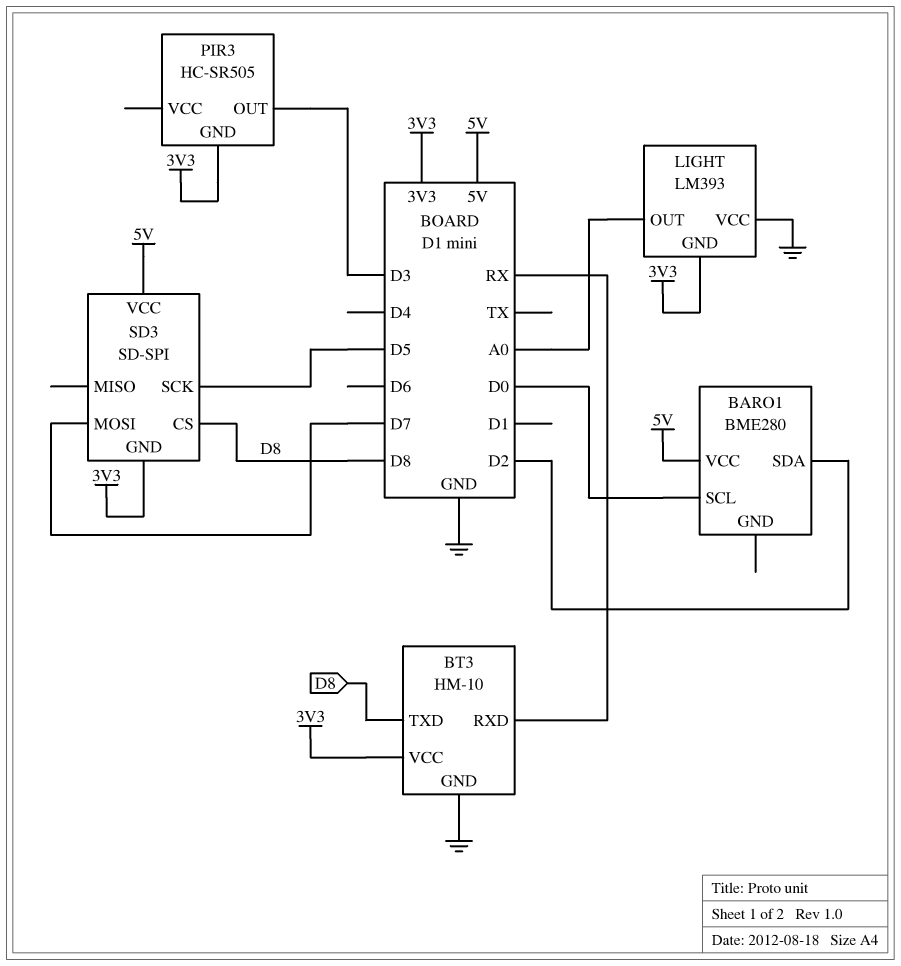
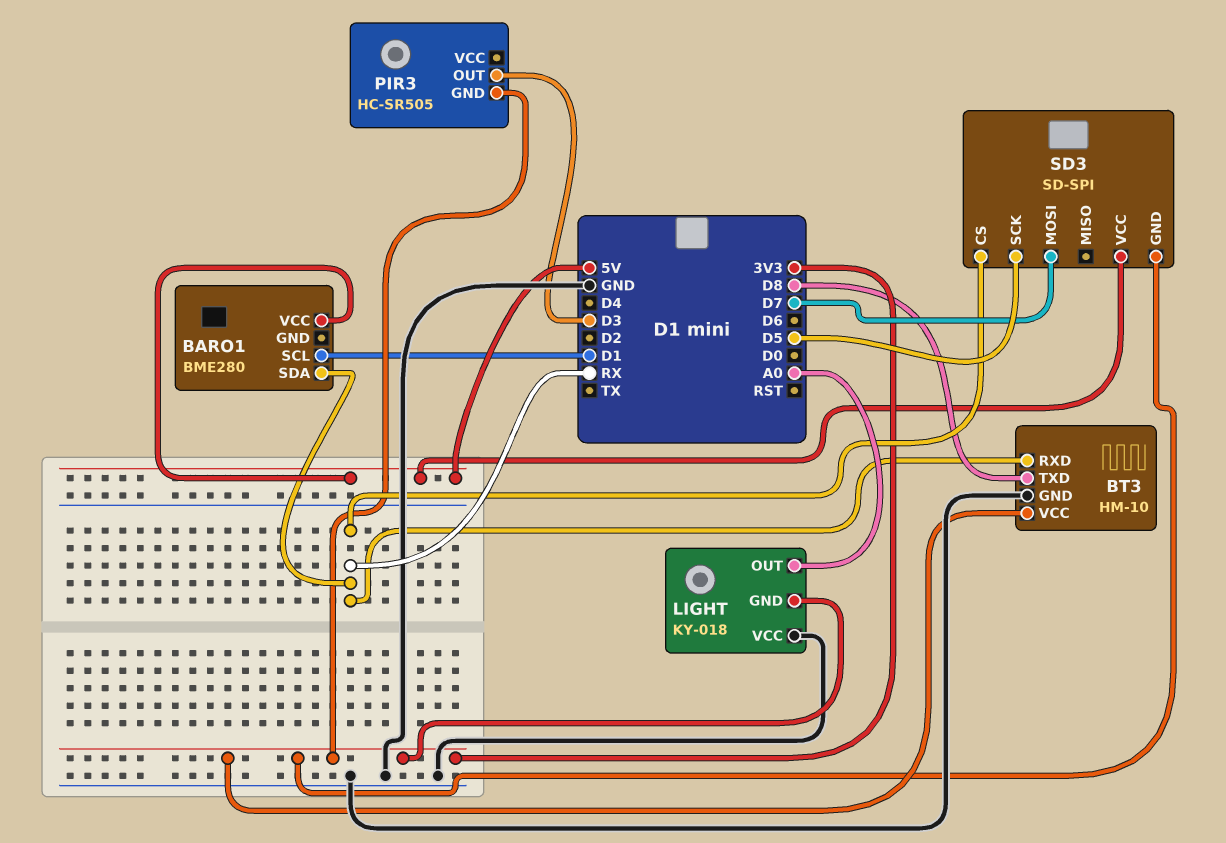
BARO1 pin SCL: D0 -> D1
BARO1 pin SDA: D2 -> RX
LIGHT: LM393 -> KY-018
SD3 pin CS: D8 -> RX

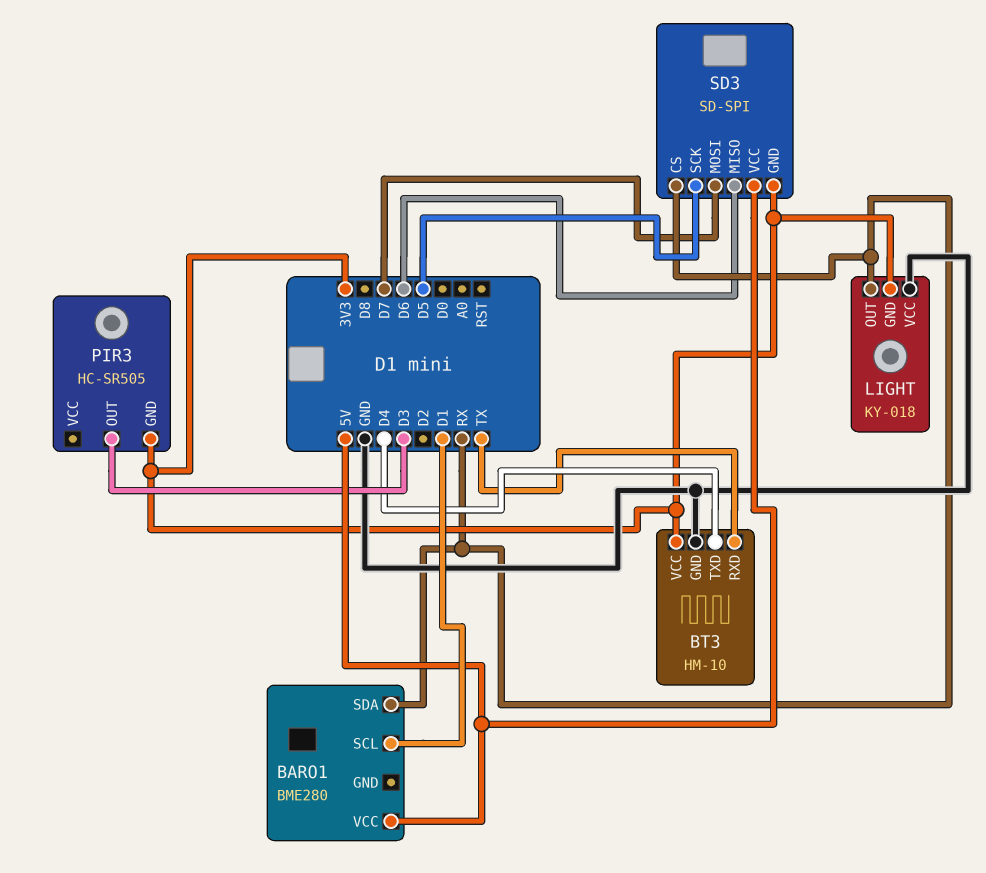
BT3 pin RXD: RX -> TX
BT3 pin TXD: D8 -> D4
LIGHT pin OUT: A0 -> RX
SD3 pin MISO: none -> D6

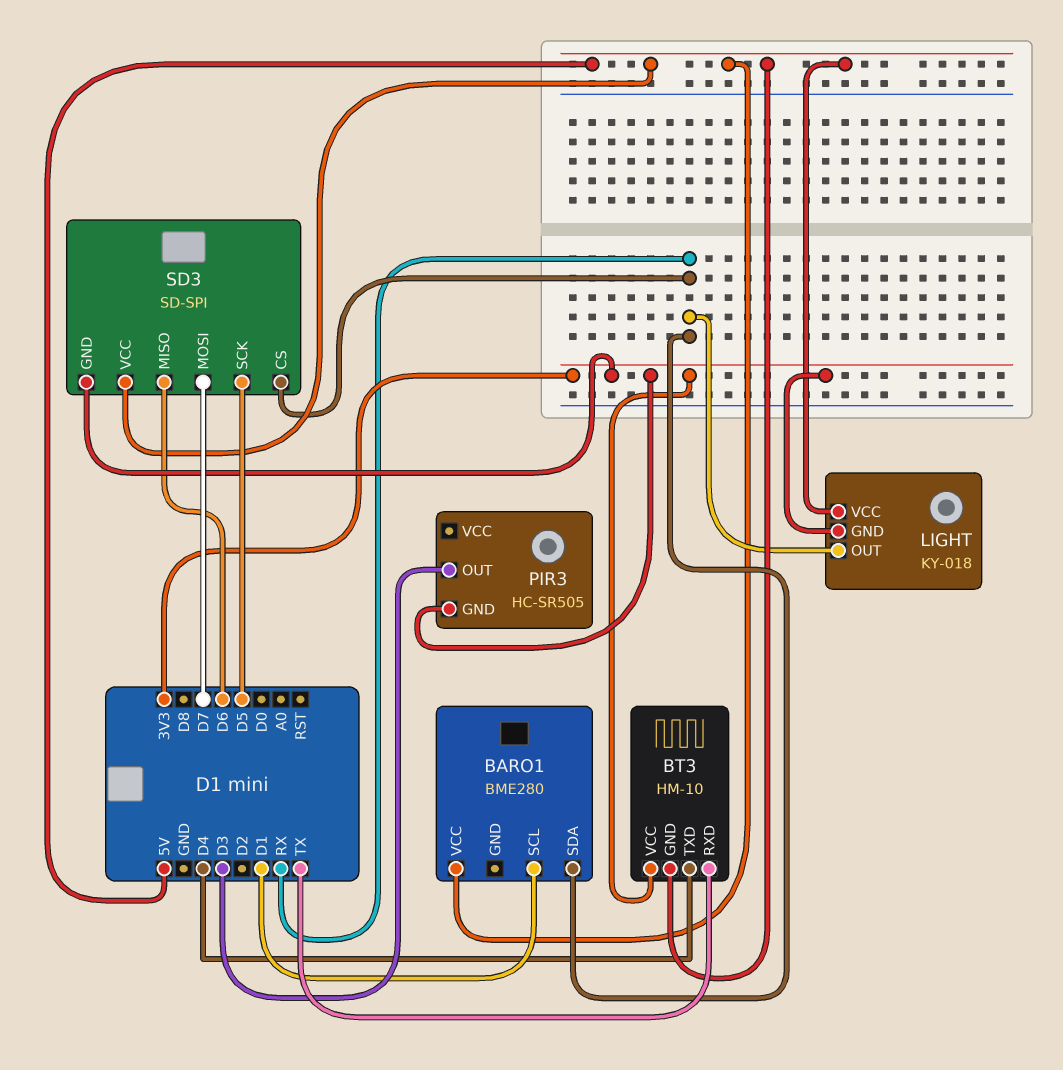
BT3 pin GND: GND -> 5V
LIGHT pin VCC: GND -> 5V

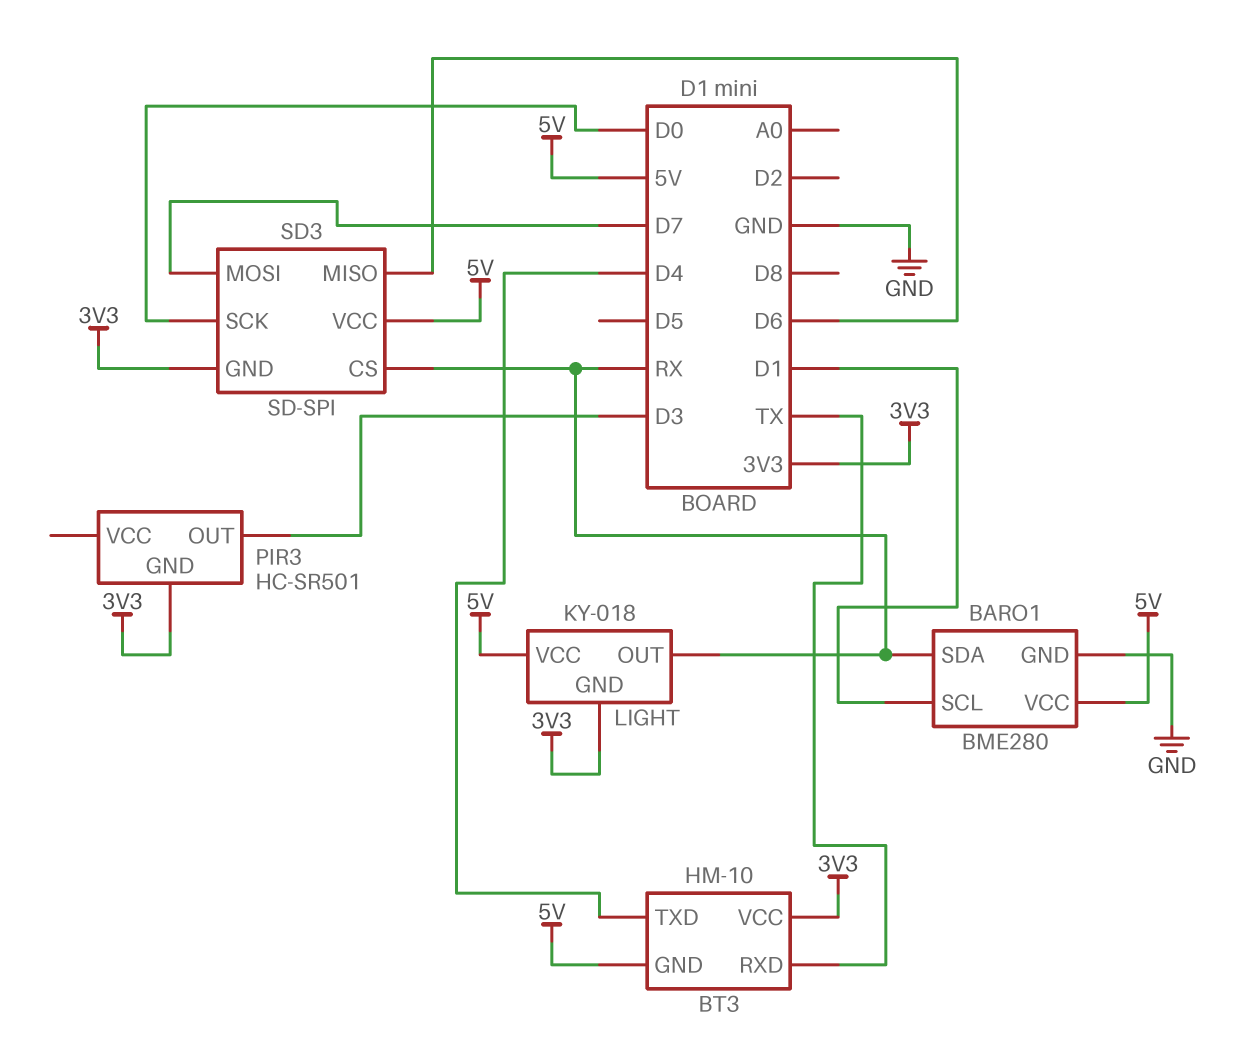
BARO1 pin GND: none -> GND
PIR3: HC-SR505 -> HC-SR501
SD3 pin SCK: D5 -> D0

